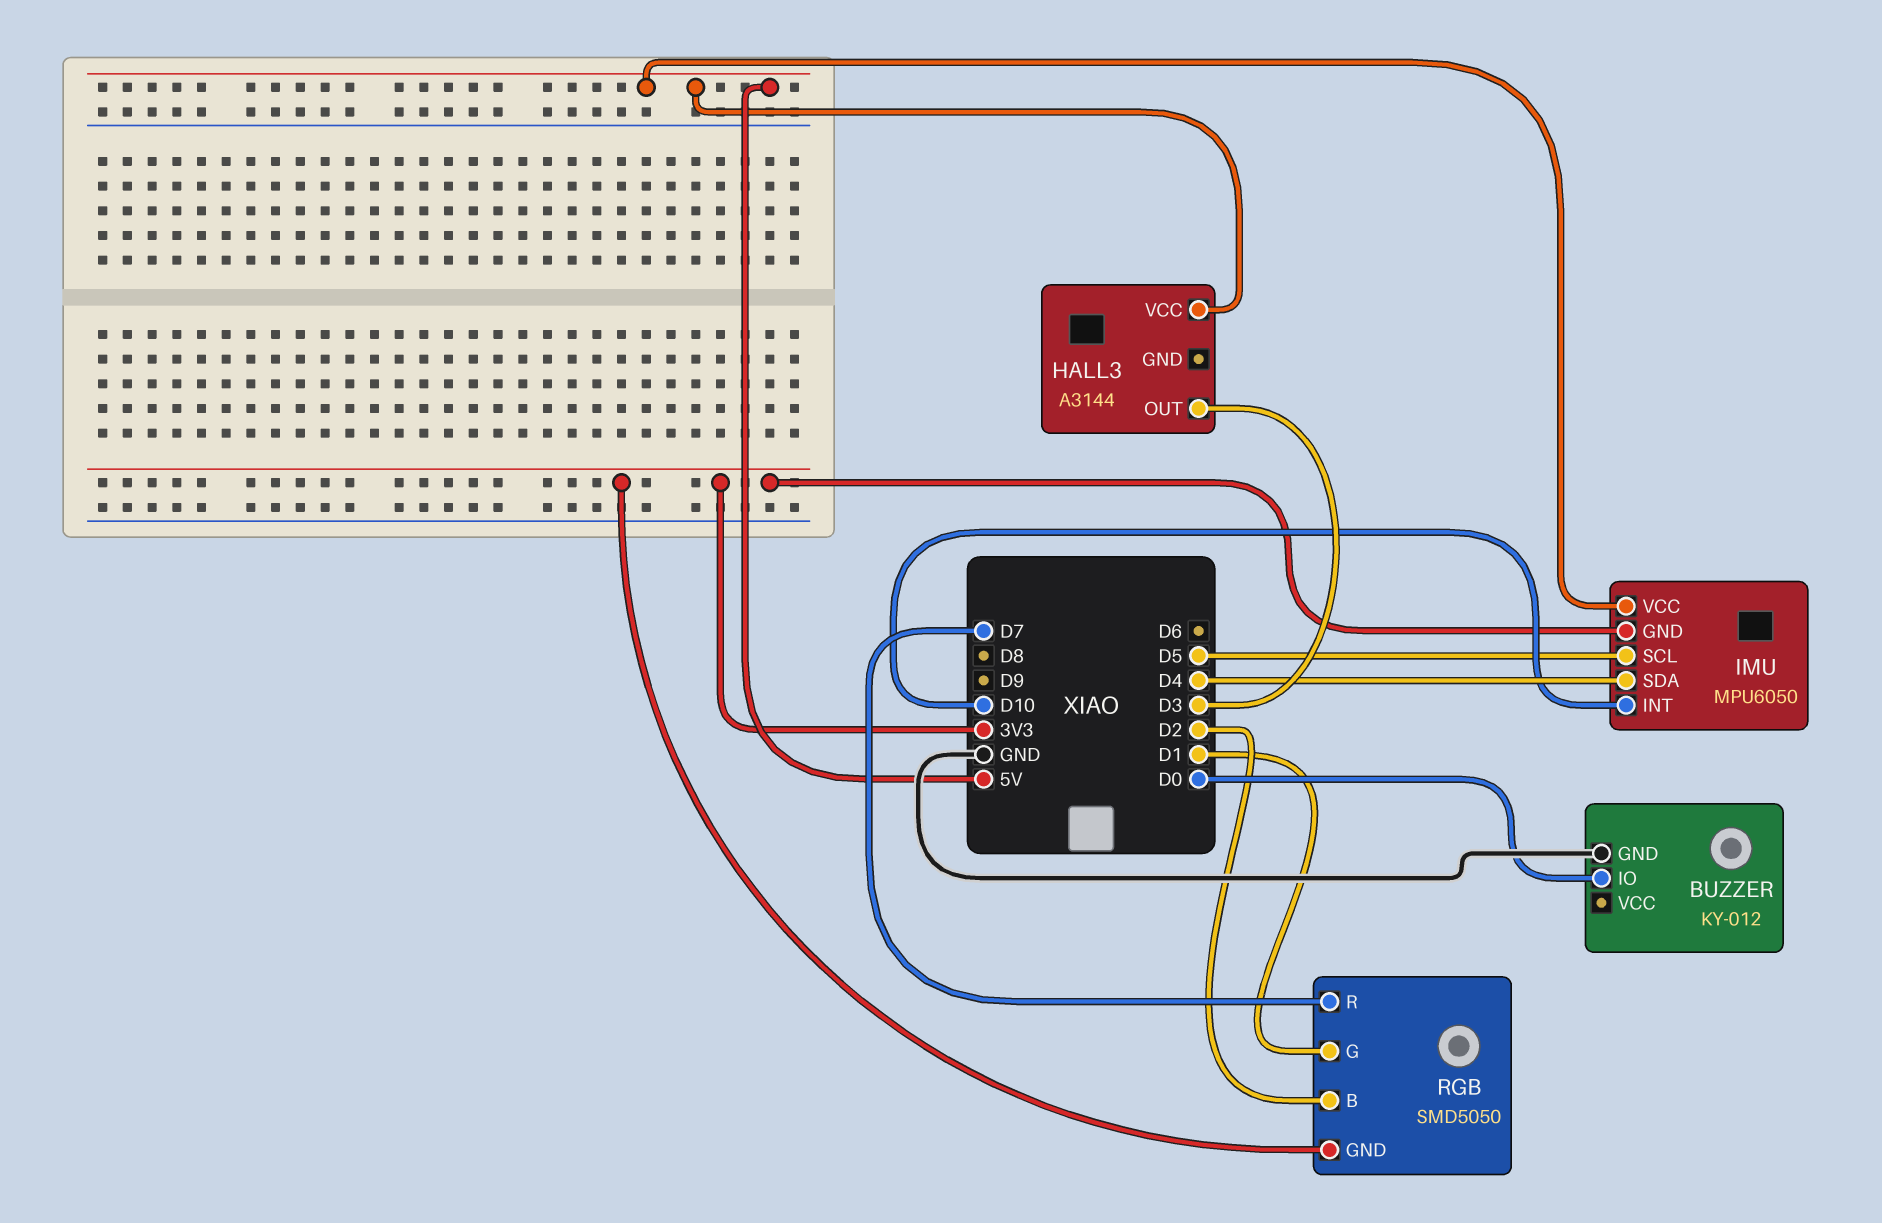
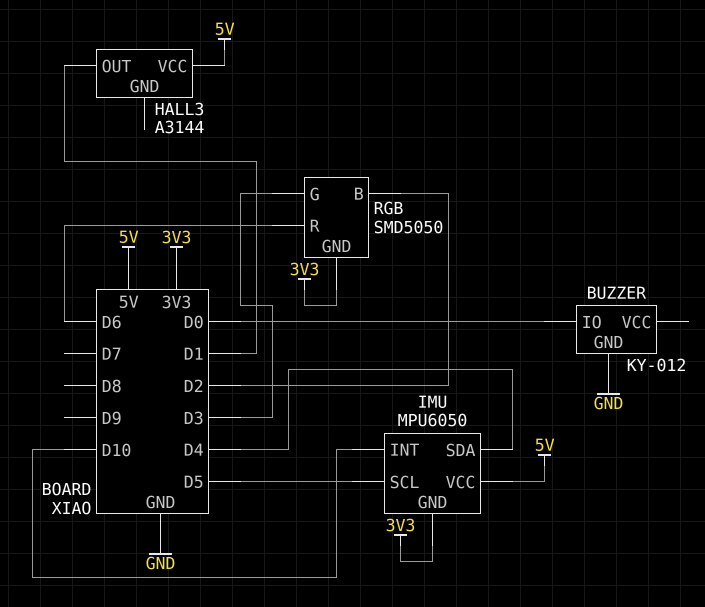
HALL3 pin OUT: D3 -> D1
RGB pin G: D1 -> D3
RGB pin R: D7 -> D6

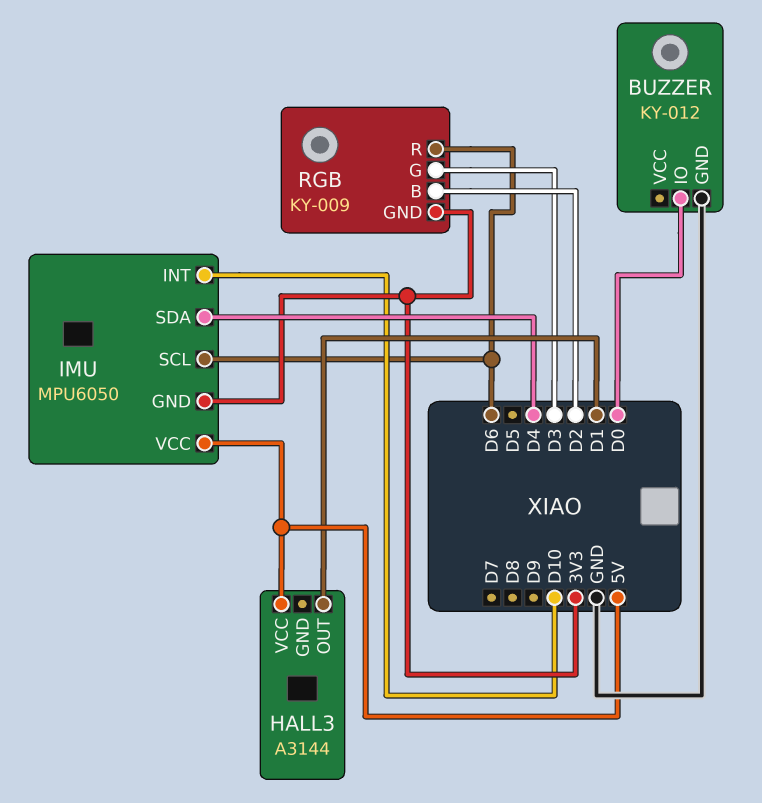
IMU pin SCL: D5 -> D6
RGB: SMD5050 -> KY-009

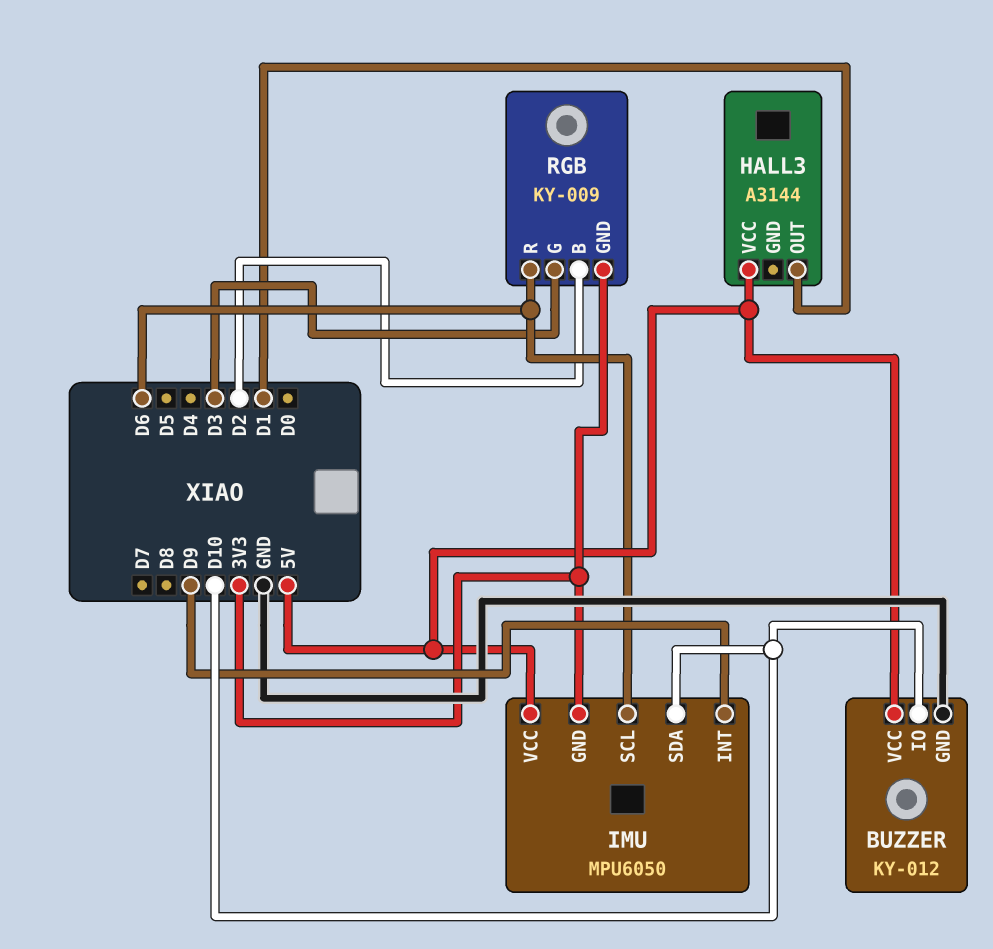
BUZZER pin IO: D0 -> D10
BUZZER pin VCC: none -> 5V
IMU pin INT: D10 -> D9
IMU pin SDA: D4 -> D10

